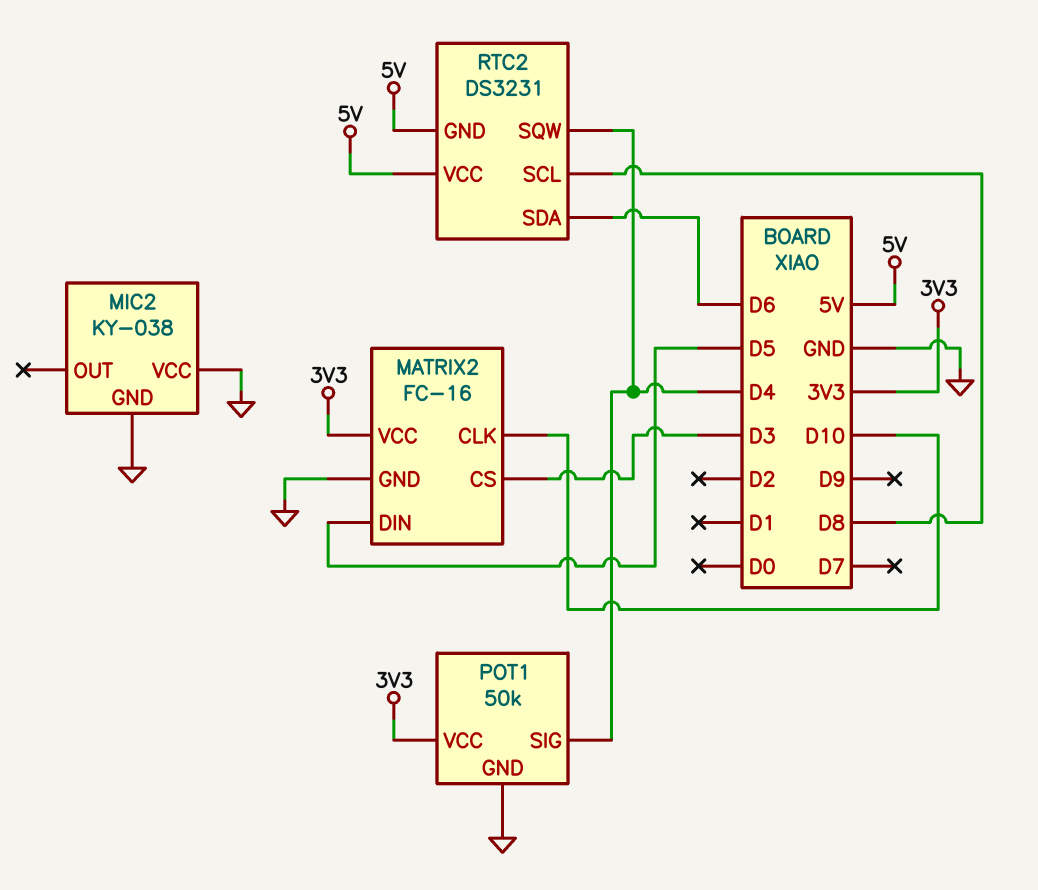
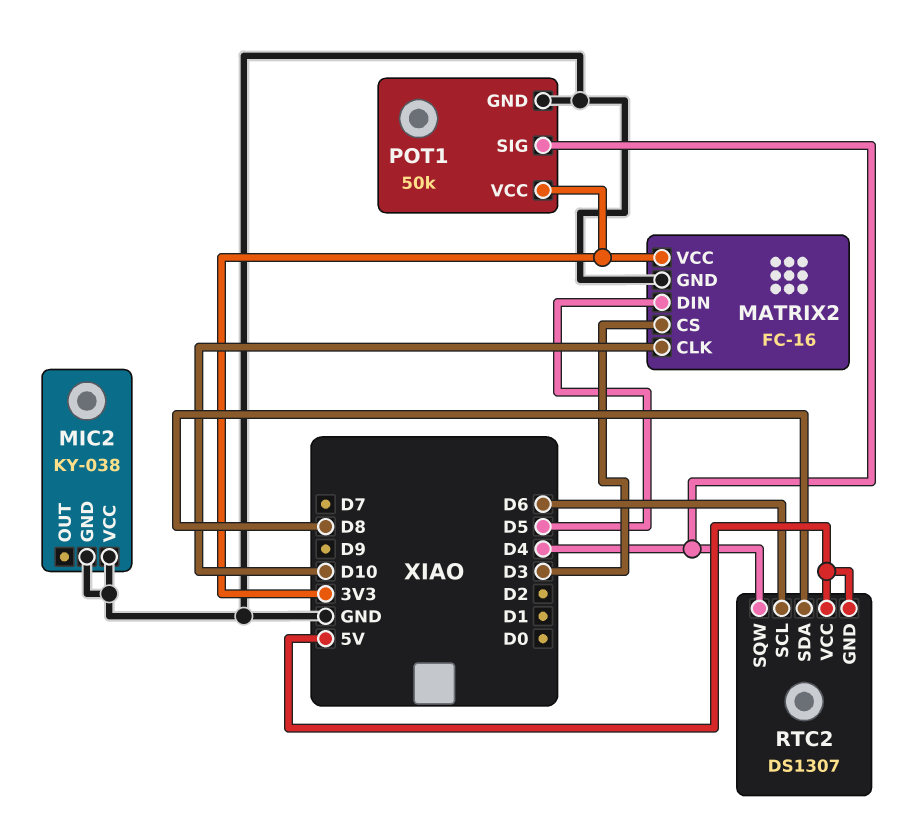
RTC2: DS3231 -> DS1307
RTC2 pin SCL: D8 -> D6
RTC2 pin SDA: D6 -> D8

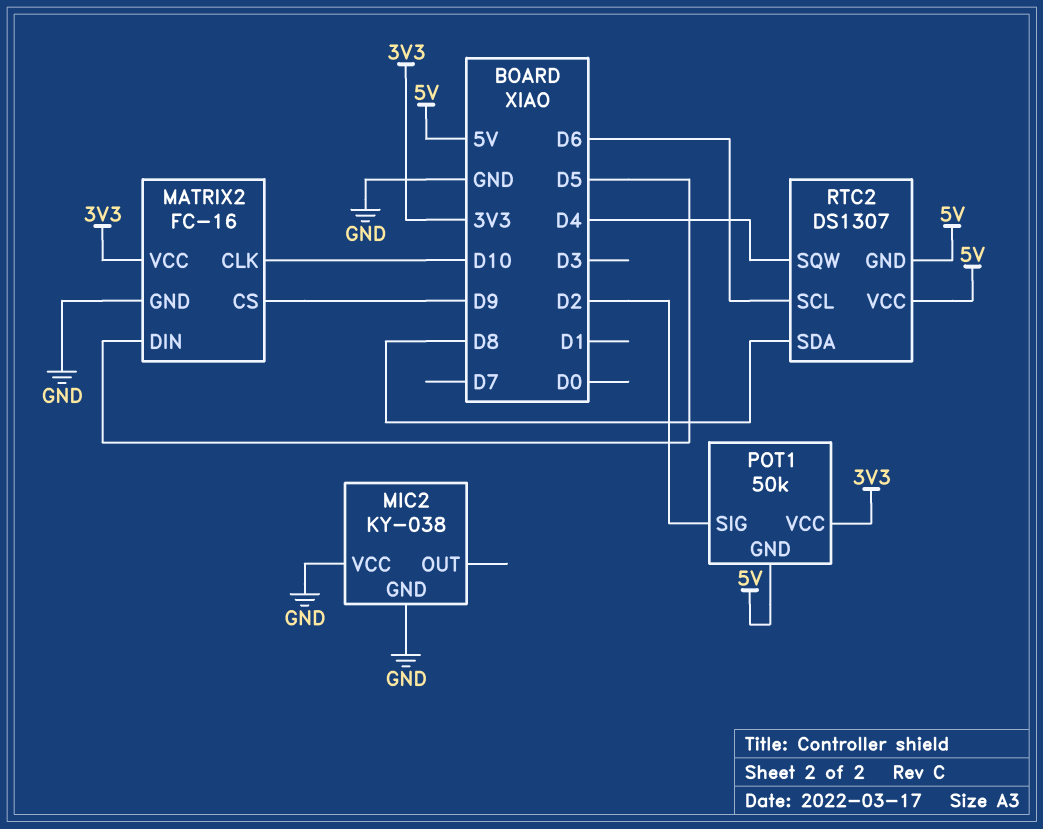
MATRIX2 pin CS: D3 -> D9
POT1 pin GND: GND -> 5V
POT1 pin SIG: D4 -> D2

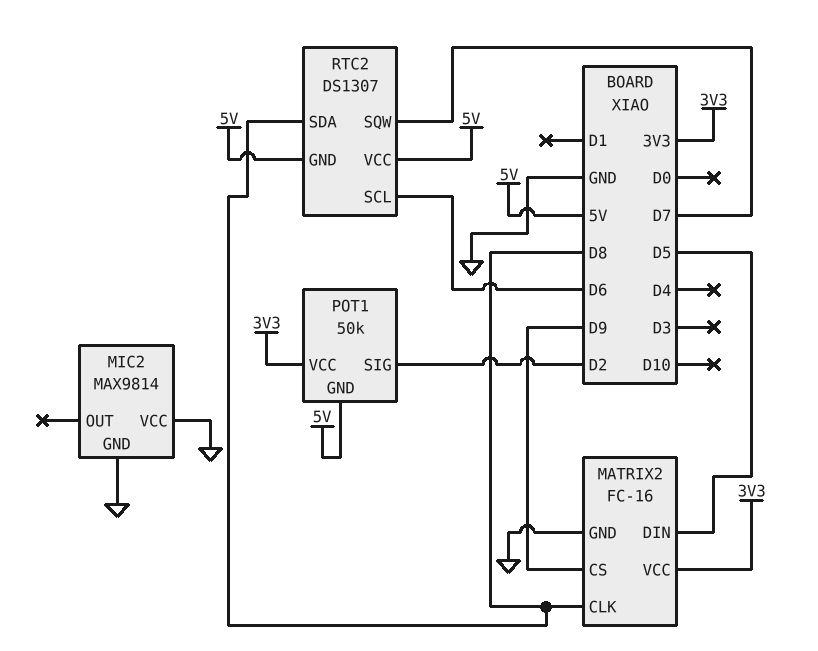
MATRIX2 pin CLK: D10 -> D8
MIC2: KY-038 -> MAX9814
RTC2 pin SQW: D4 -> D7

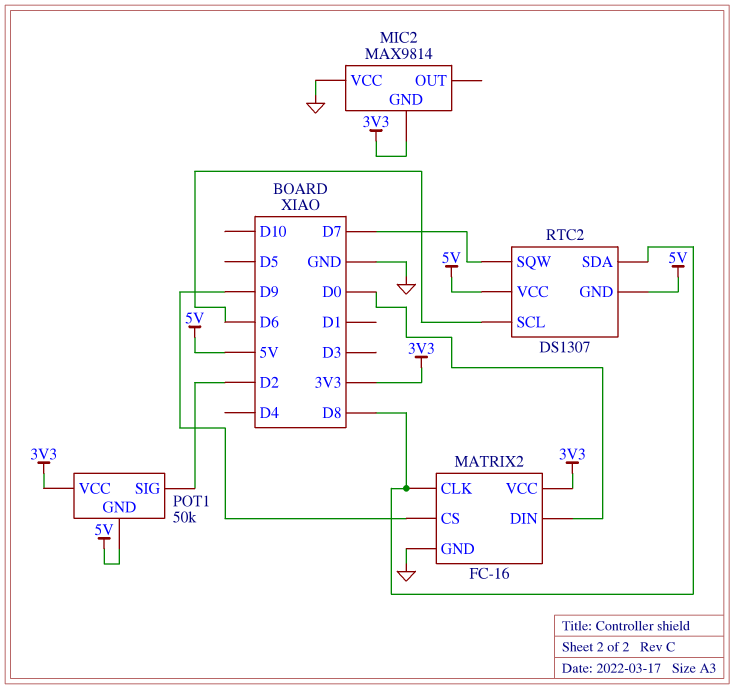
MATRIX2 pin DIN: D5 -> D0
MIC2 pin GND: GND -> 3V3

